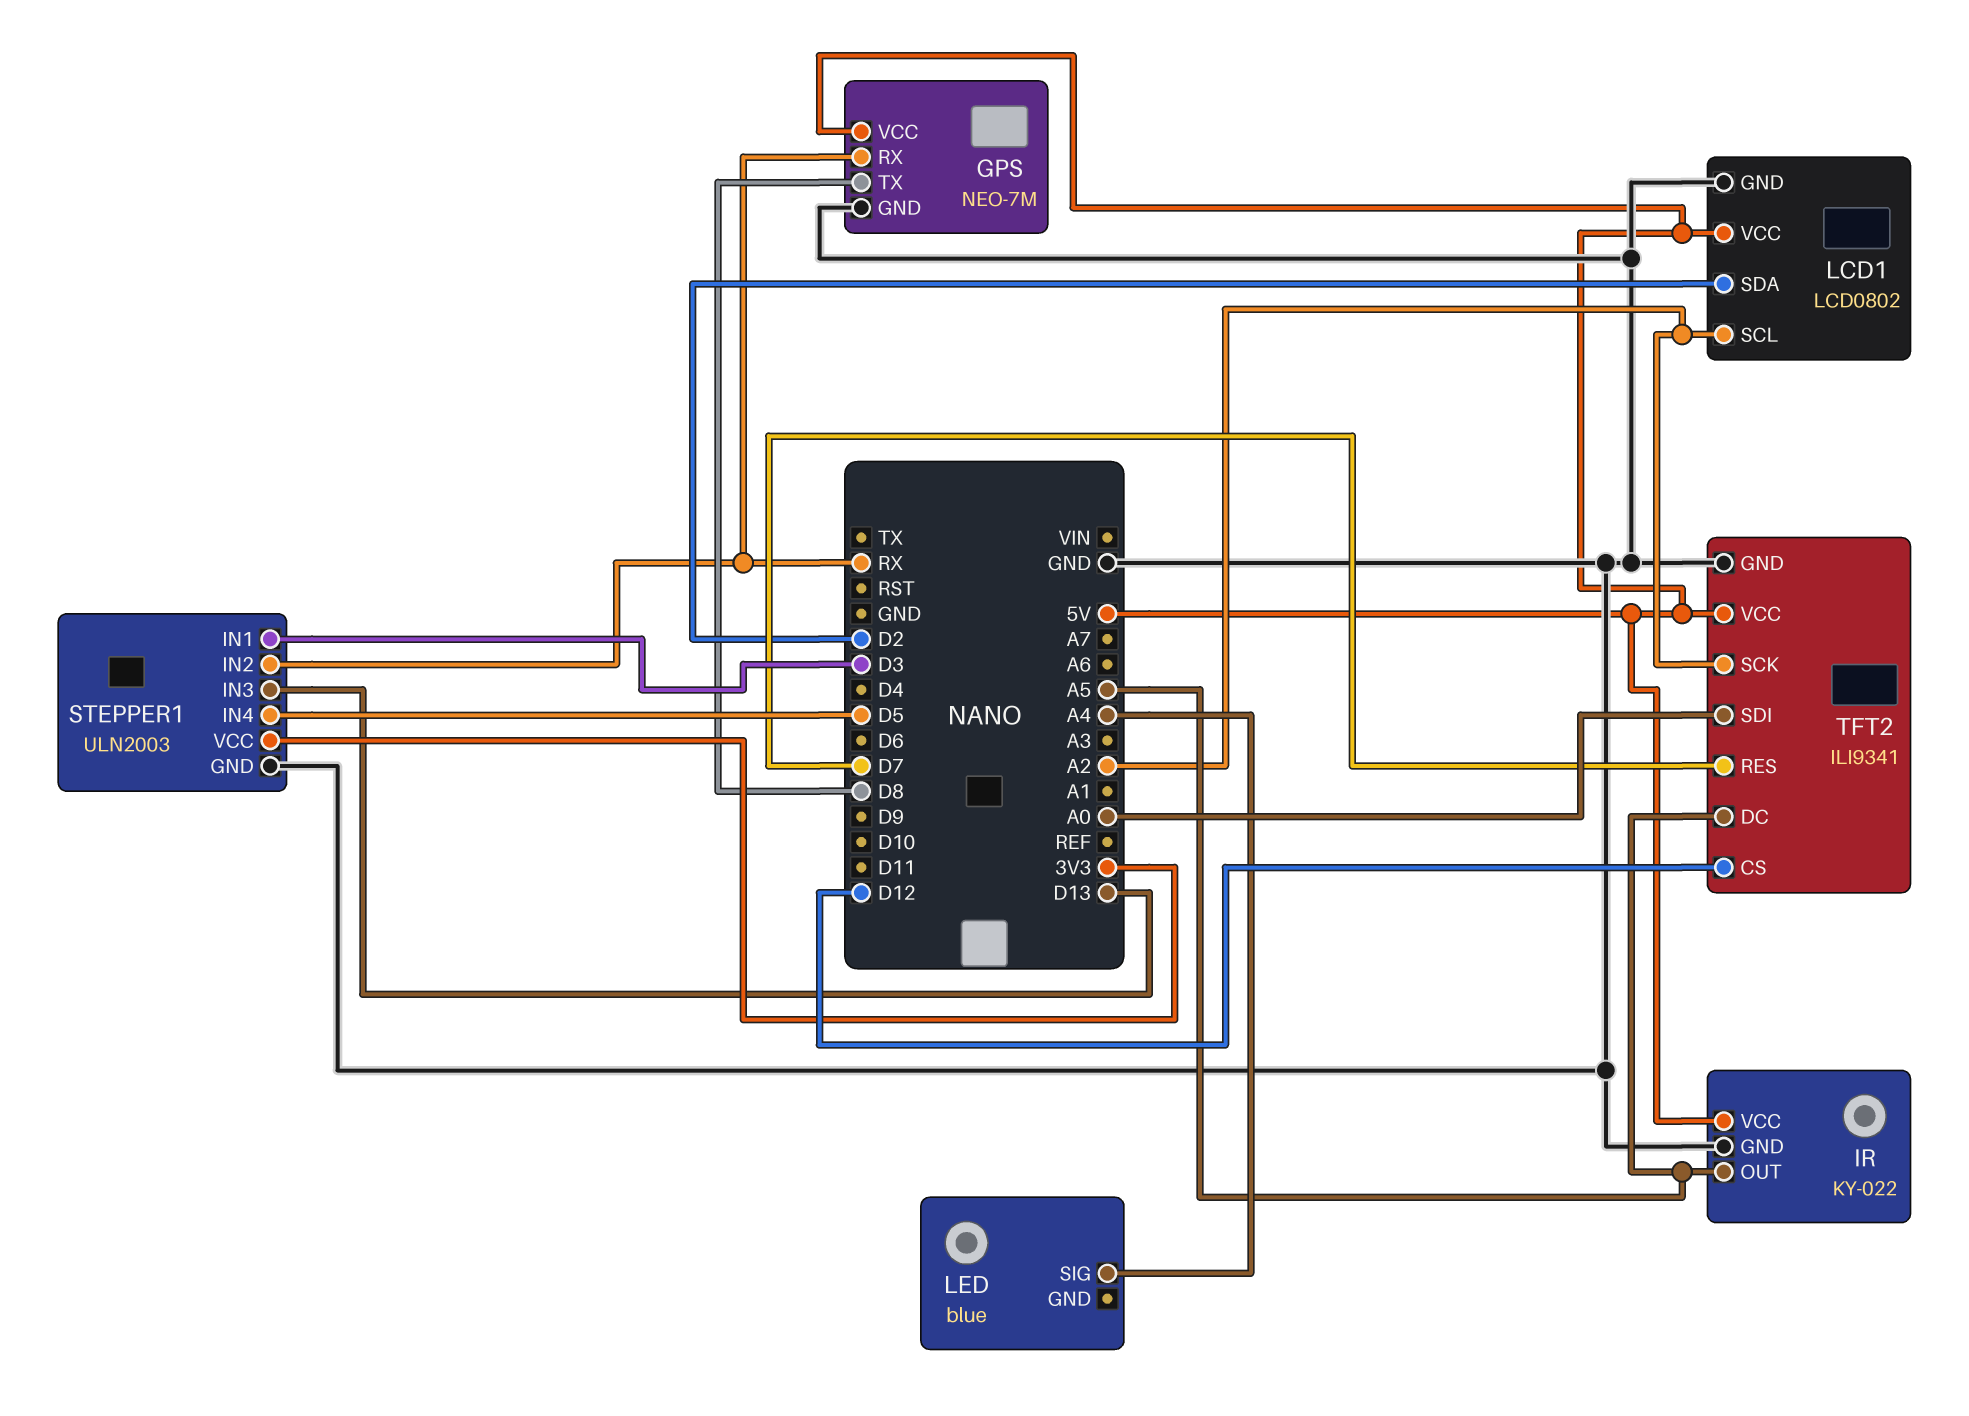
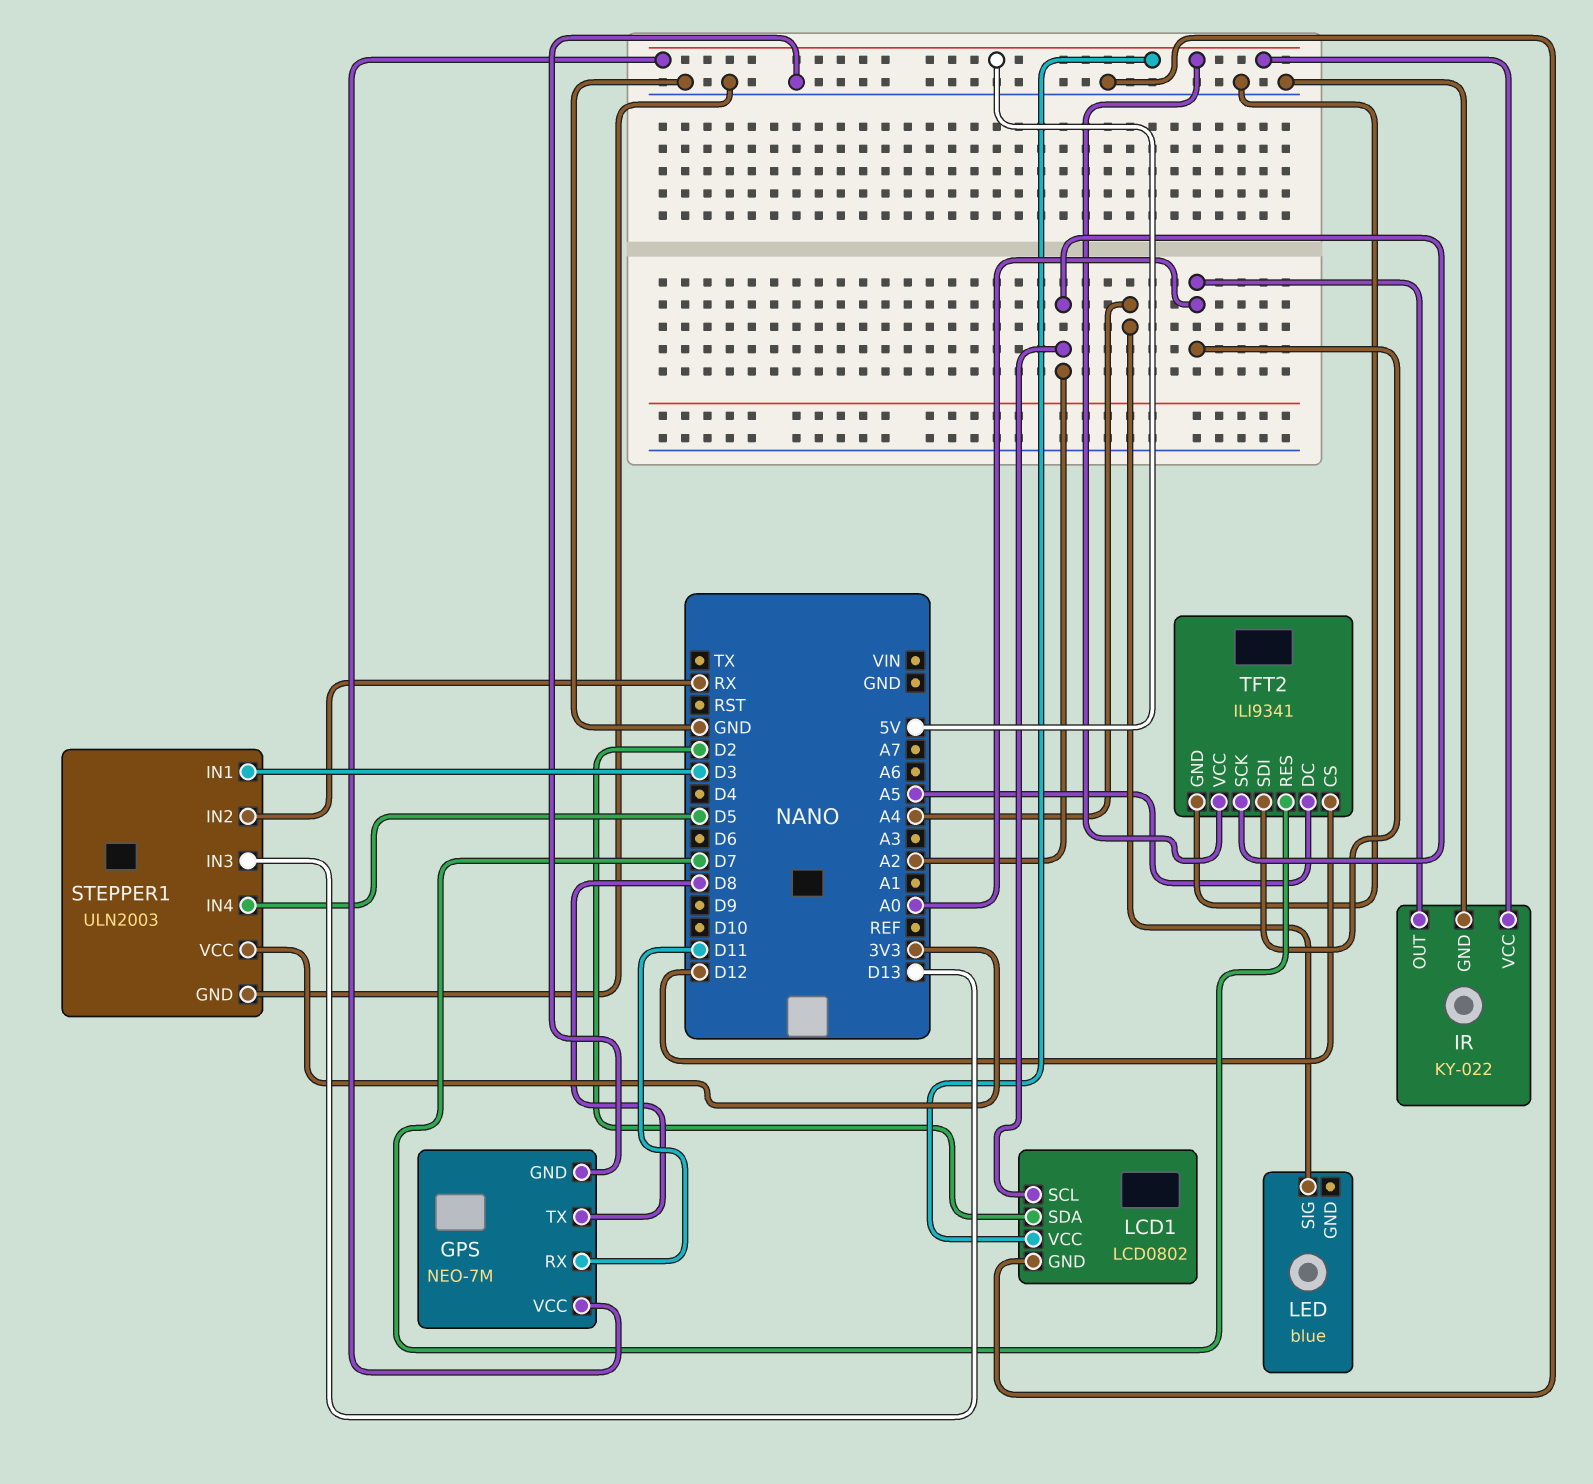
GPS pin RX: RX -> D11
IR pin OUT: A5 -> A0

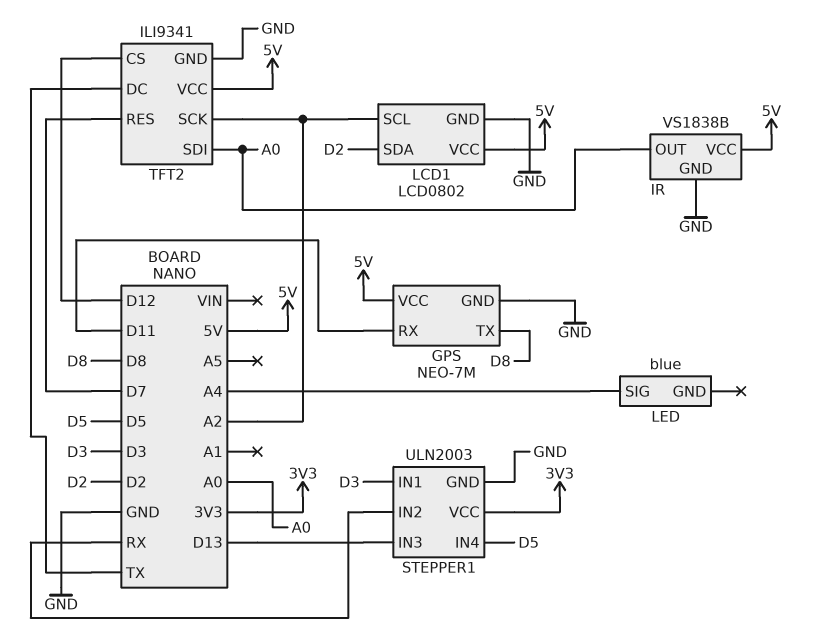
IR: KY-022 -> VS1838B
TFT2 pin DC: A5 -> TX

